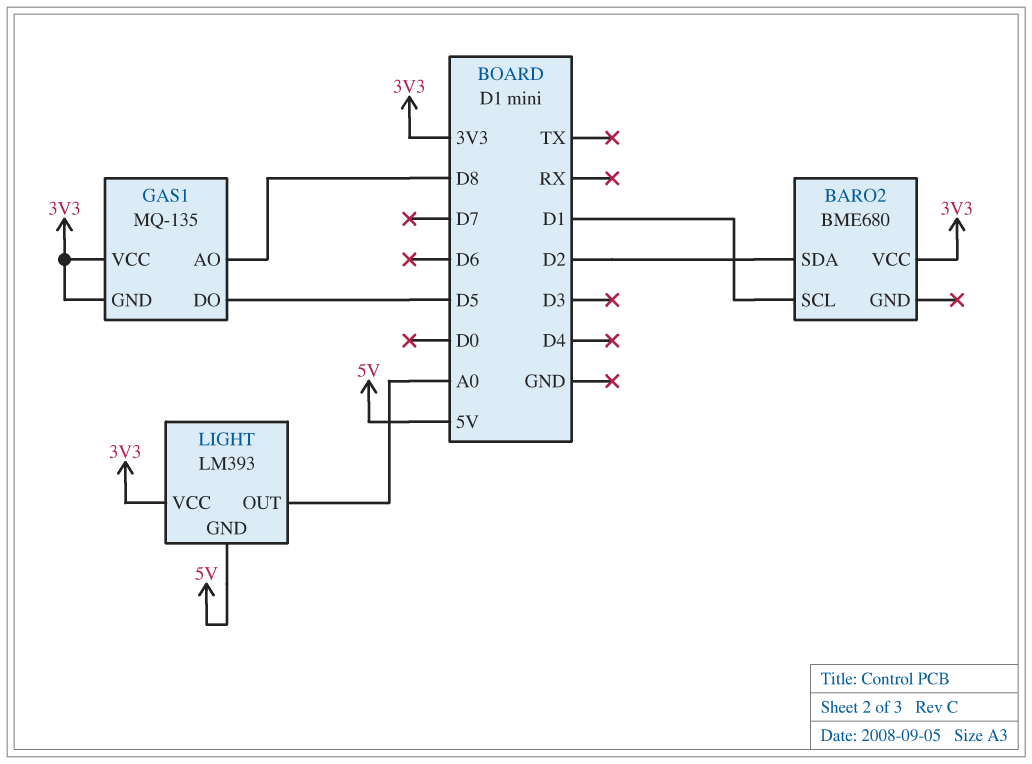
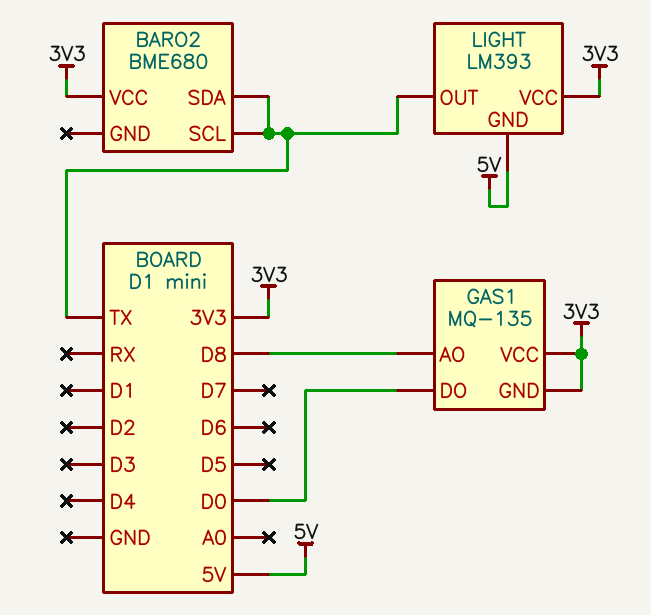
BARO2 pin SCL: D1 -> TX
BARO2 pin SDA: D2 -> TX
GAS1 pin DO: D5 -> D0
LIGHT pin OUT: A0 -> TX

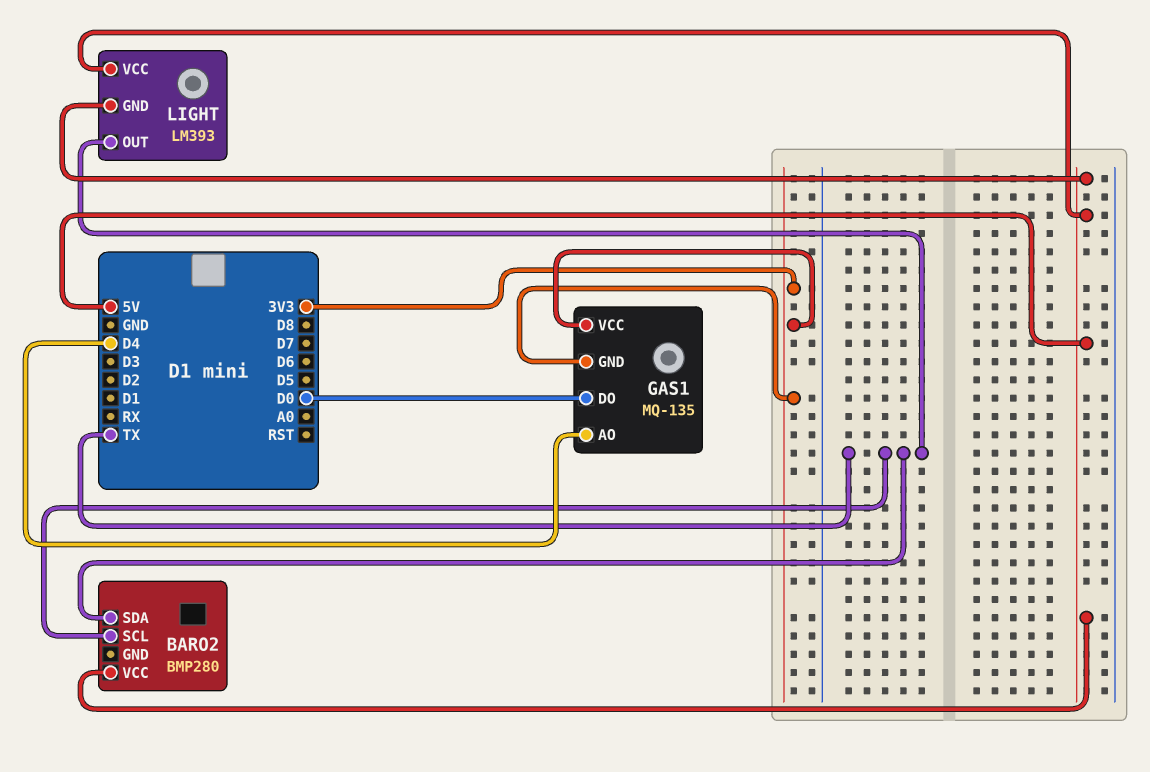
BARO2: BME680 -> BMP280
BARO2 pin VCC: 3V3 -> 5V
GAS1 pin AO: D8 -> D4
LIGHT pin VCC: 3V3 -> 5V

